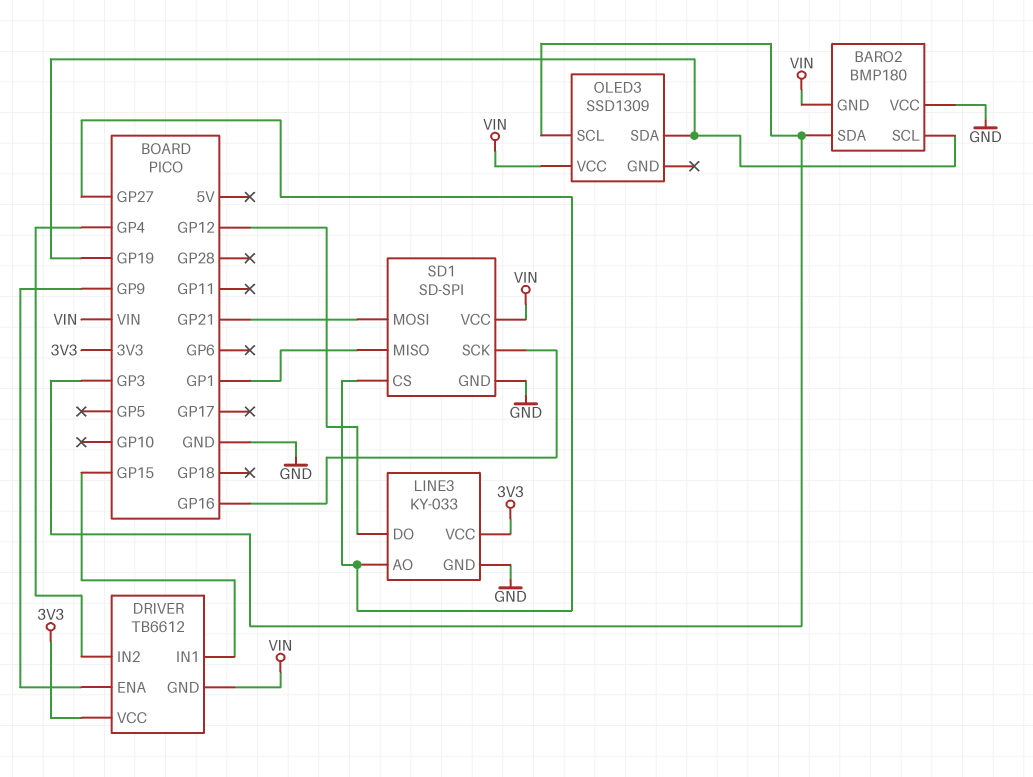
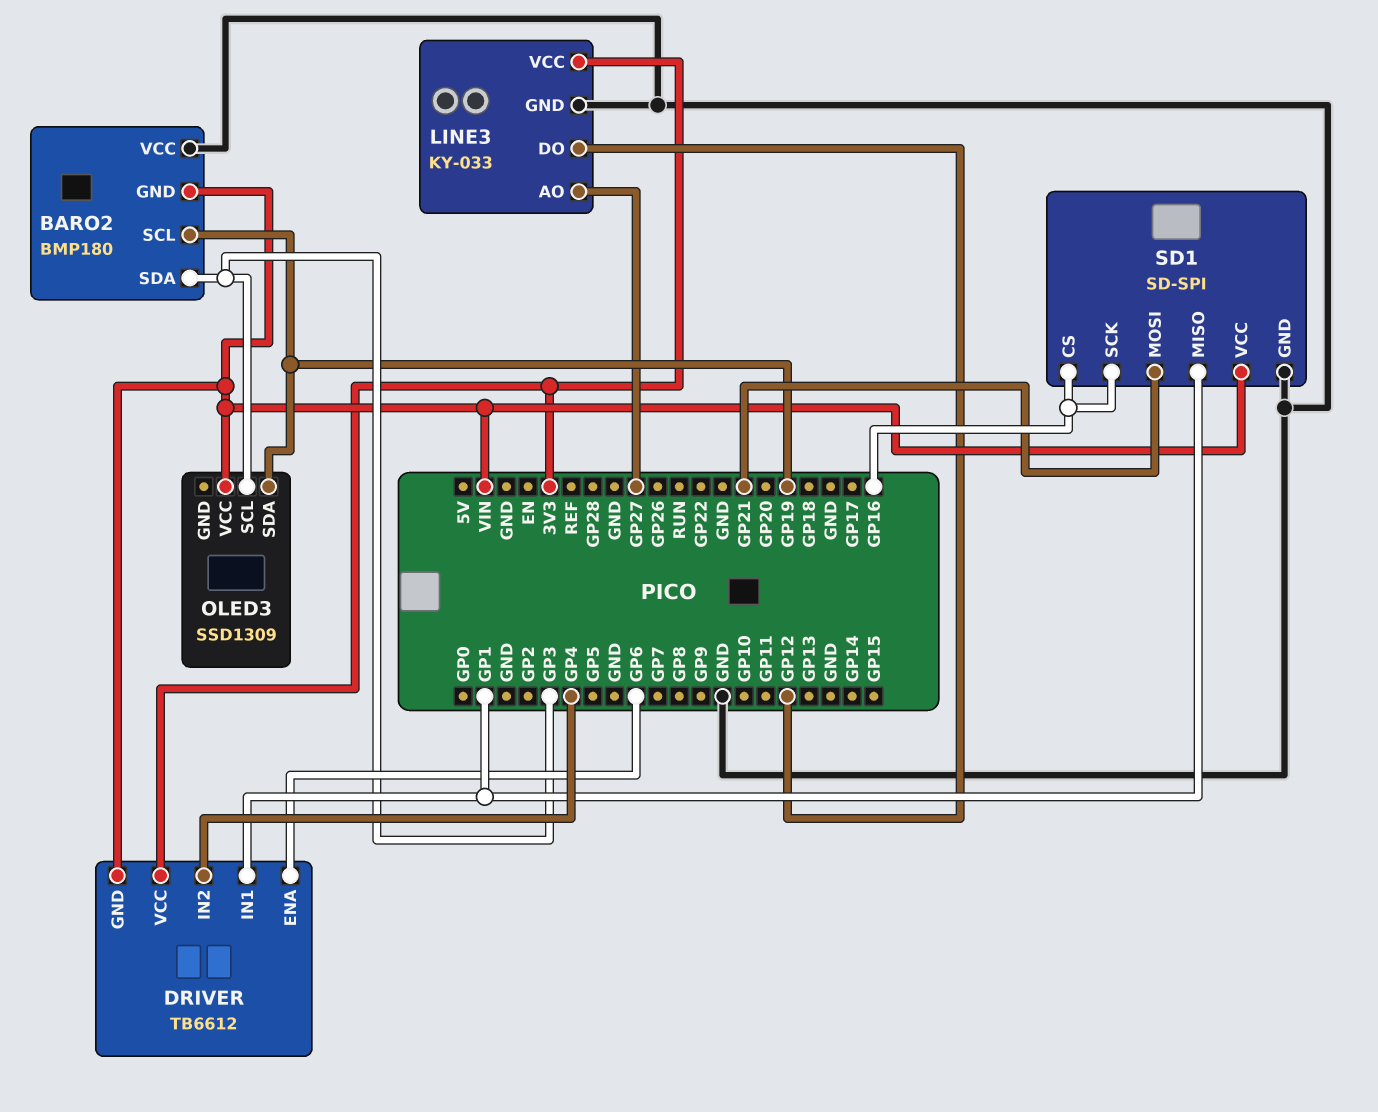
DRIVER pin ENA: GP9 -> GP6
DRIVER pin IN1: GP15 -> GP1
SD1 pin CS: GP27 -> GP16

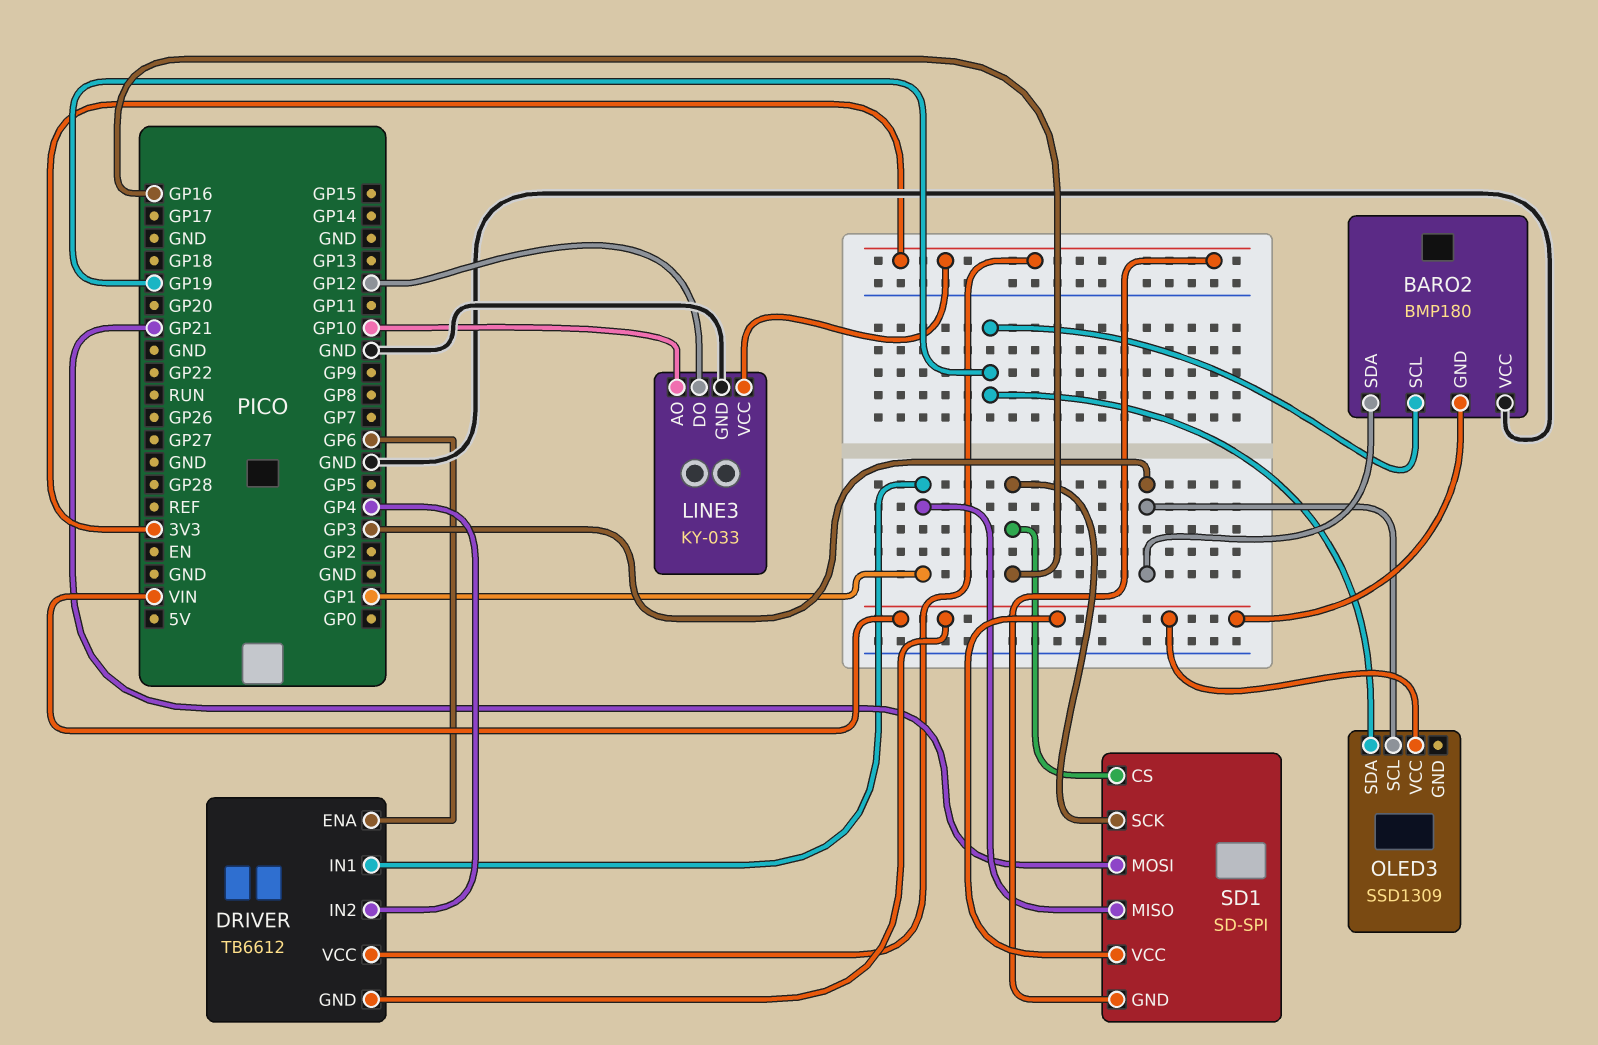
LINE3 pin AO: GP27 -> GP10
SD1 pin GND: GND -> 3V3

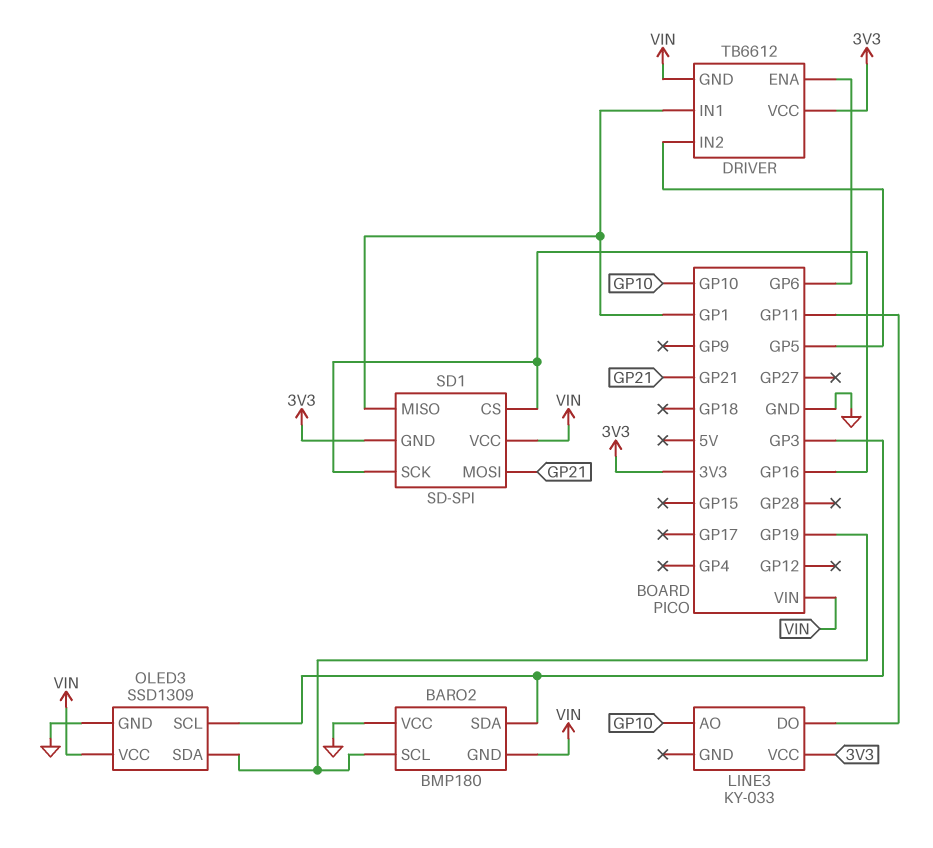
DRIVER pin IN2: GP4 -> GP5
LINE3 pin DO: GP12 -> GP11
LINE3 pin GND: GND -> none
OLED3 pin GND: none -> GND

